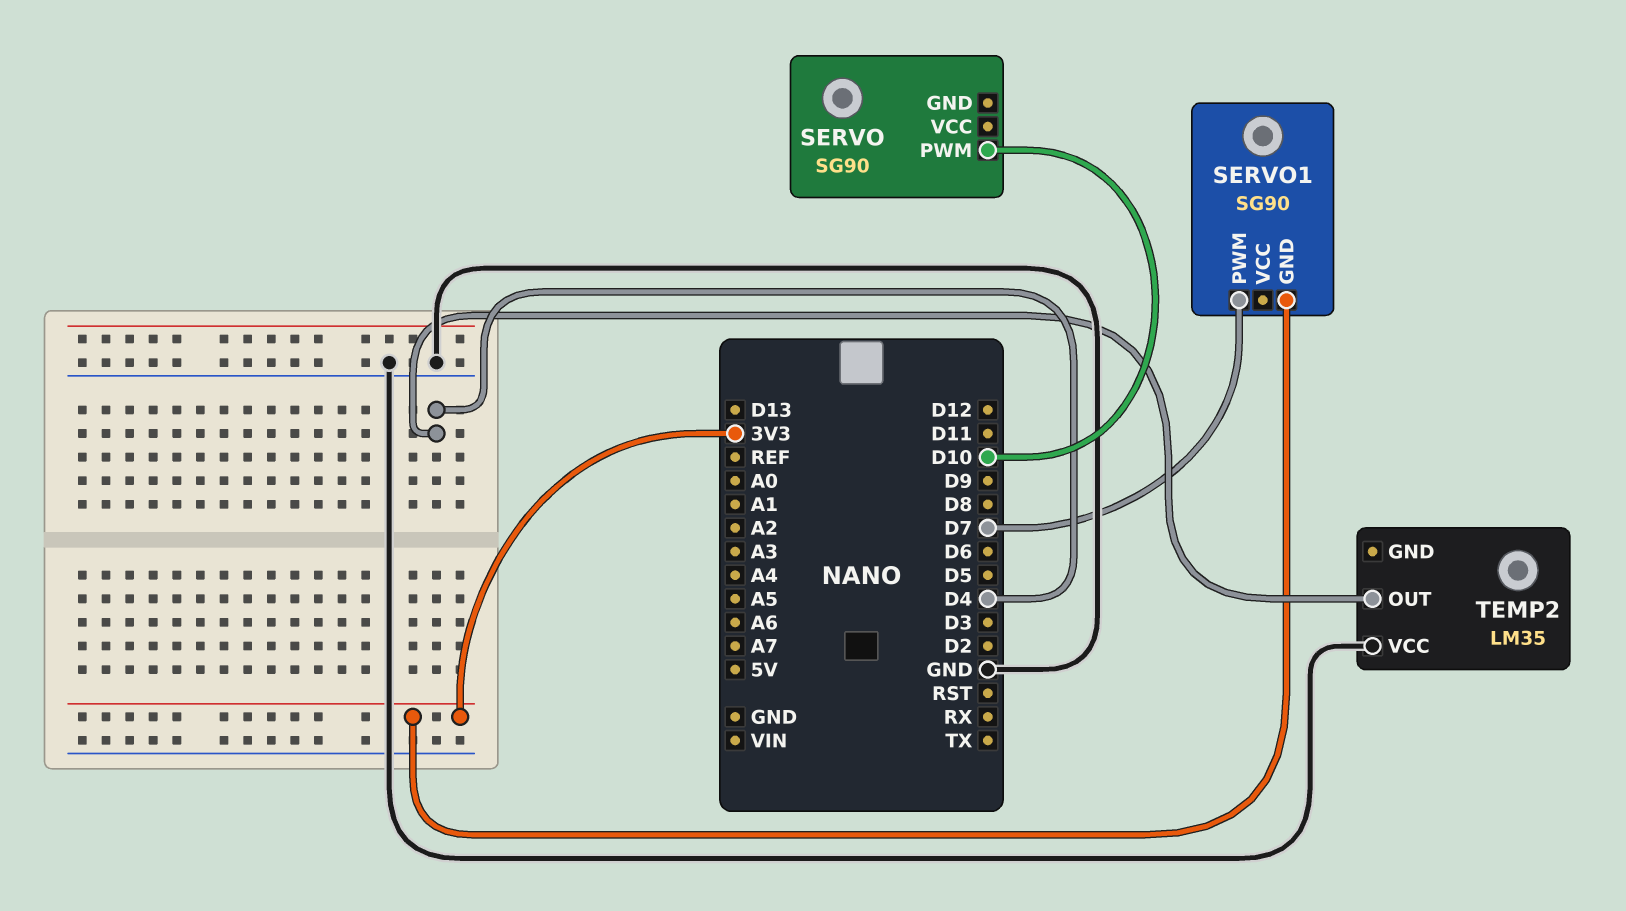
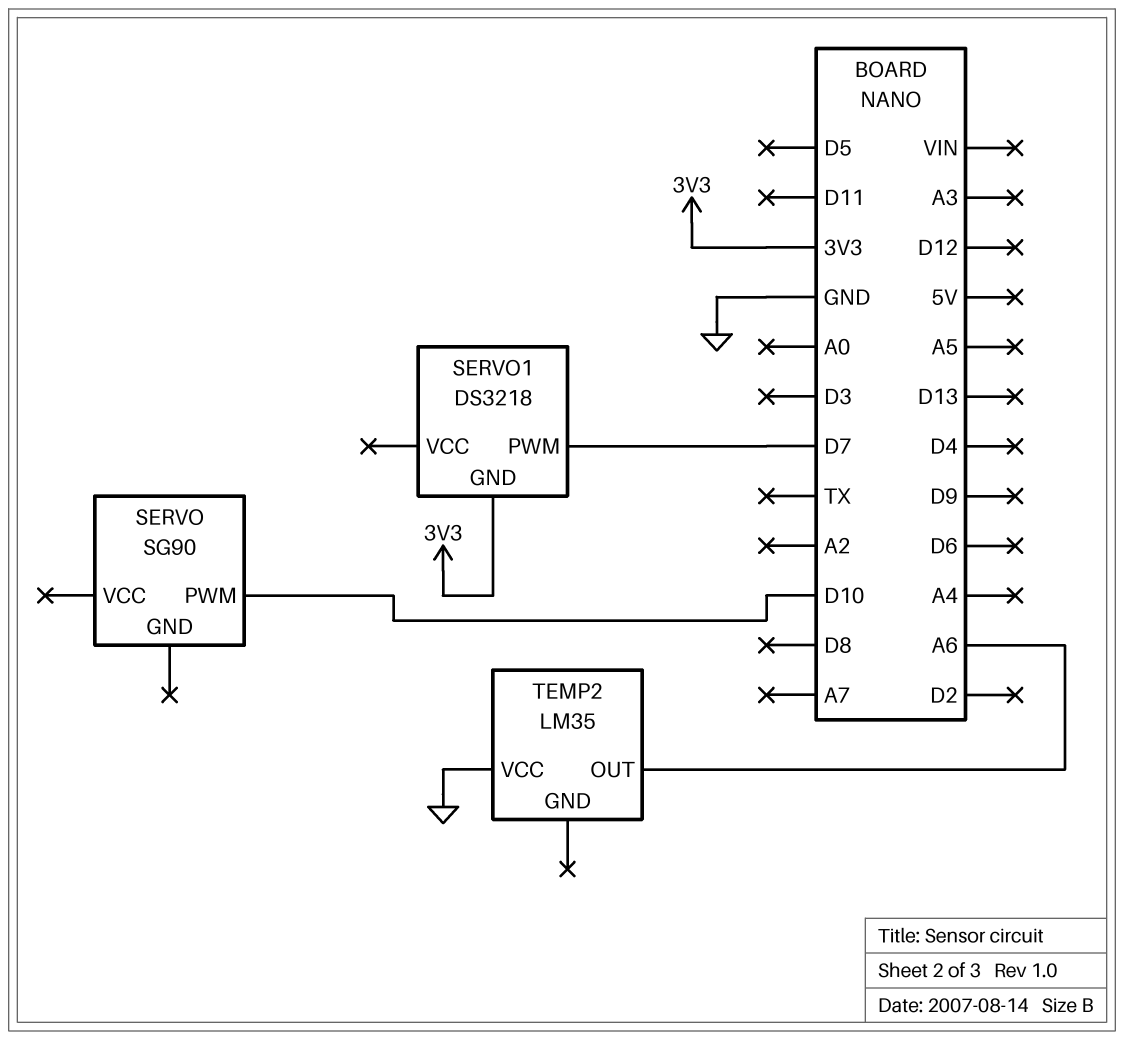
SERVO1: SG90 -> DS3218
TEMP2 pin OUT: D4 -> A6

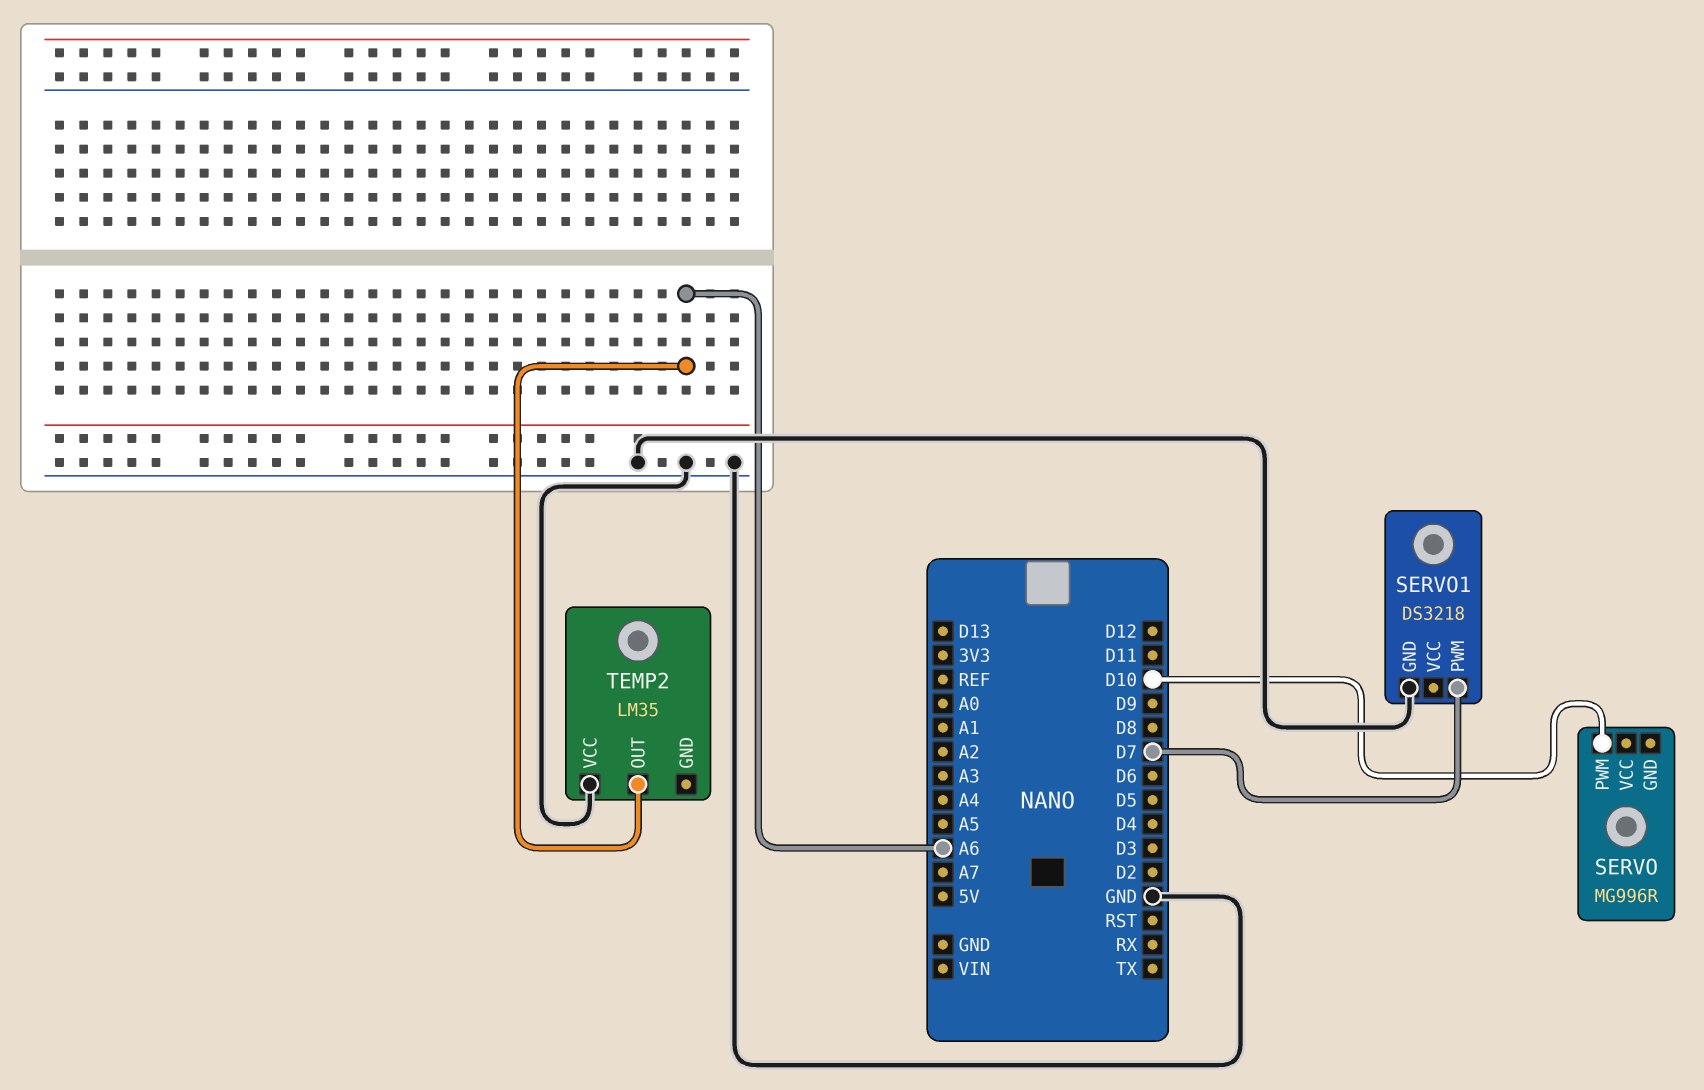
SERVO: SG90 -> MG996R
SERVO1 pin GND: 3V3 -> GND

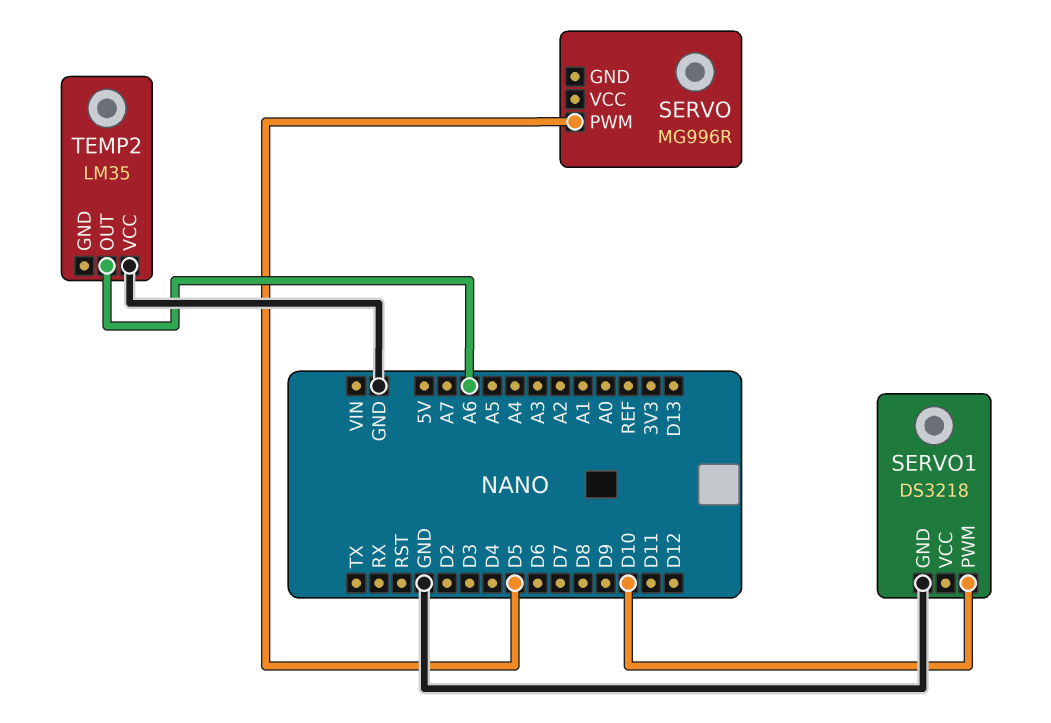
SERVO pin PWM: D10 -> D5
SERVO1 pin PWM: D7 -> D10

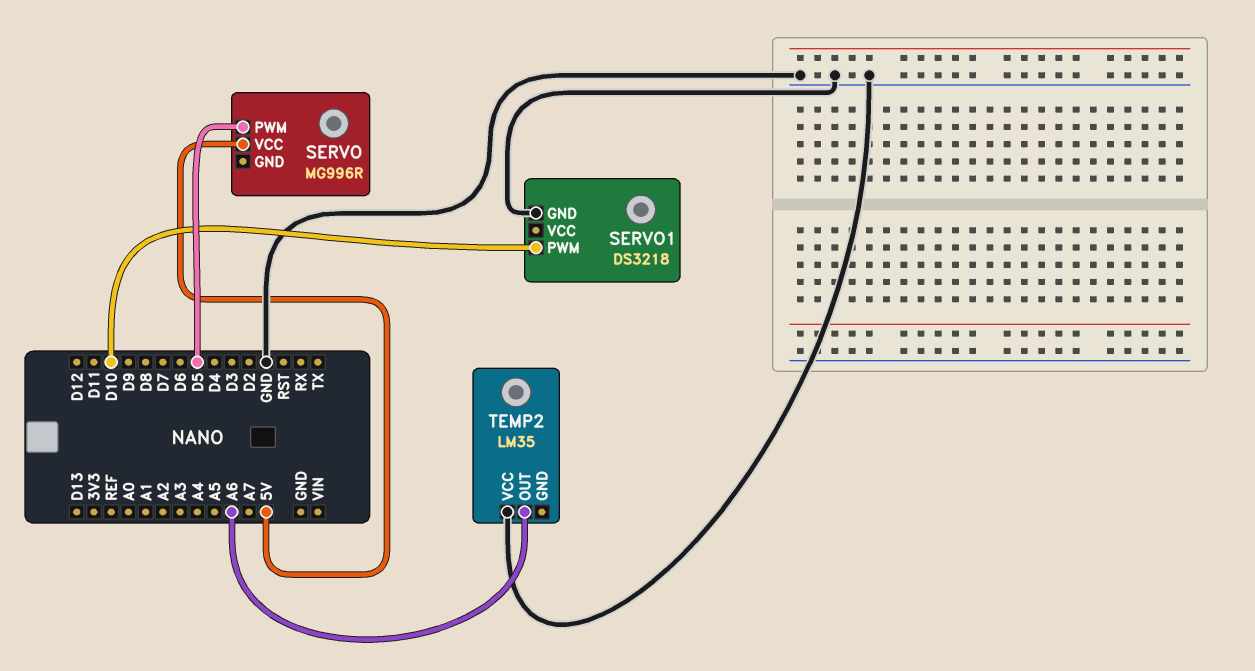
SERVO pin VCC: none -> 5V

